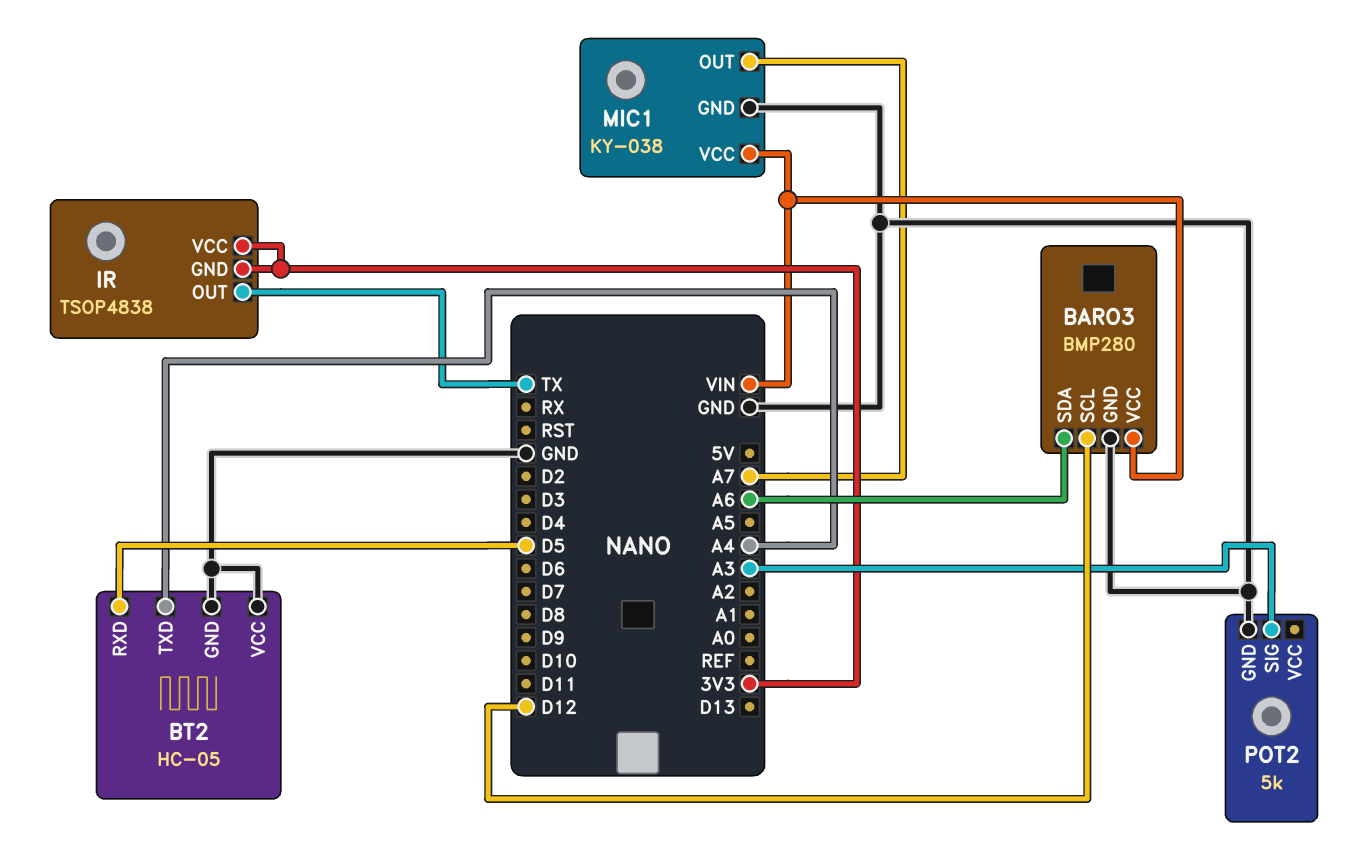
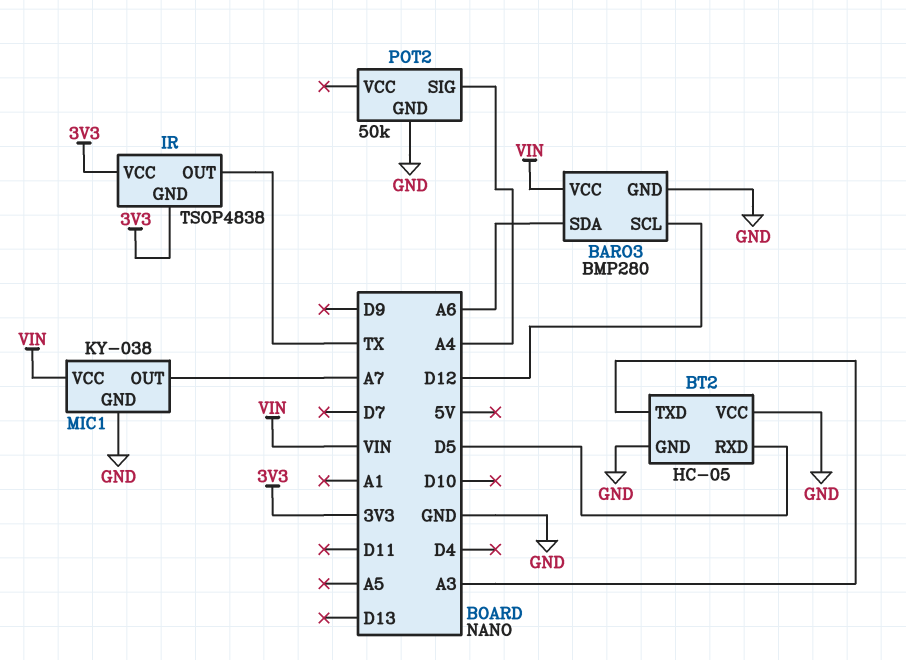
BT2 pin TXD: A4 -> A3
POT2: 5k -> 50k
POT2 pin SIG: A3 -> A4

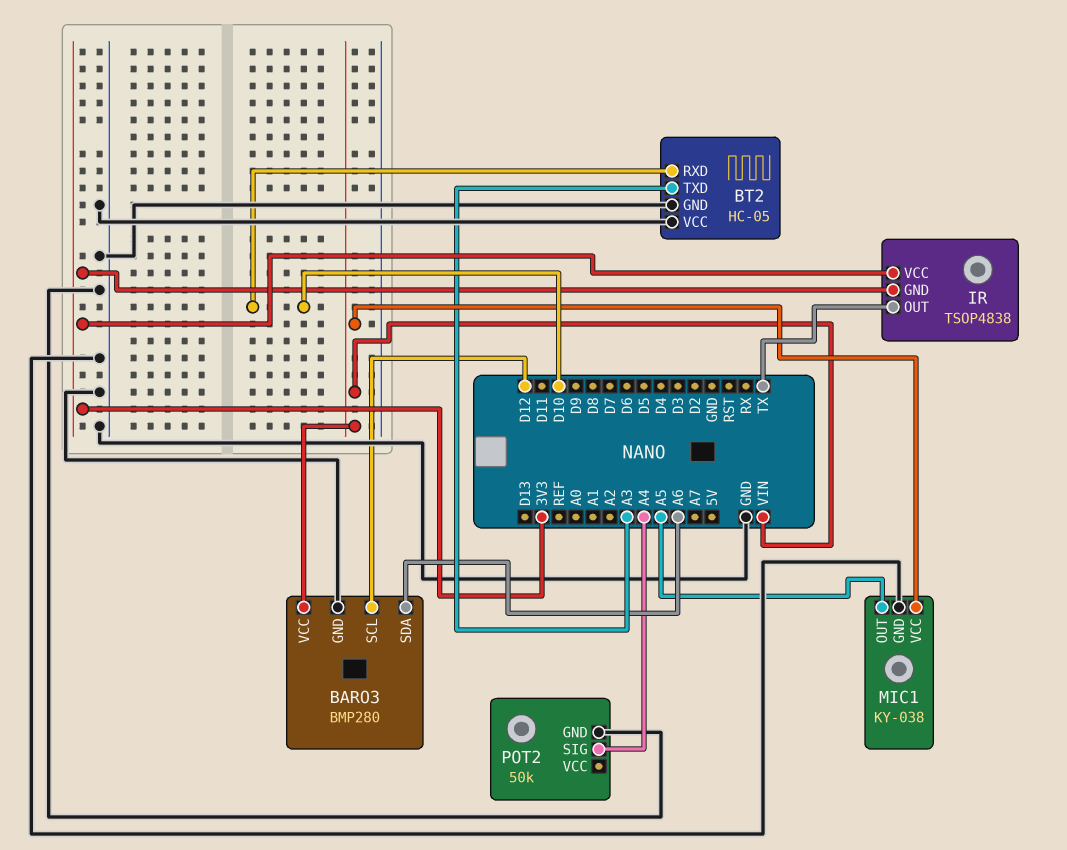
BT2 pin RXD: D5 -> D10
MIC1 pin OUT: A7 -> A5

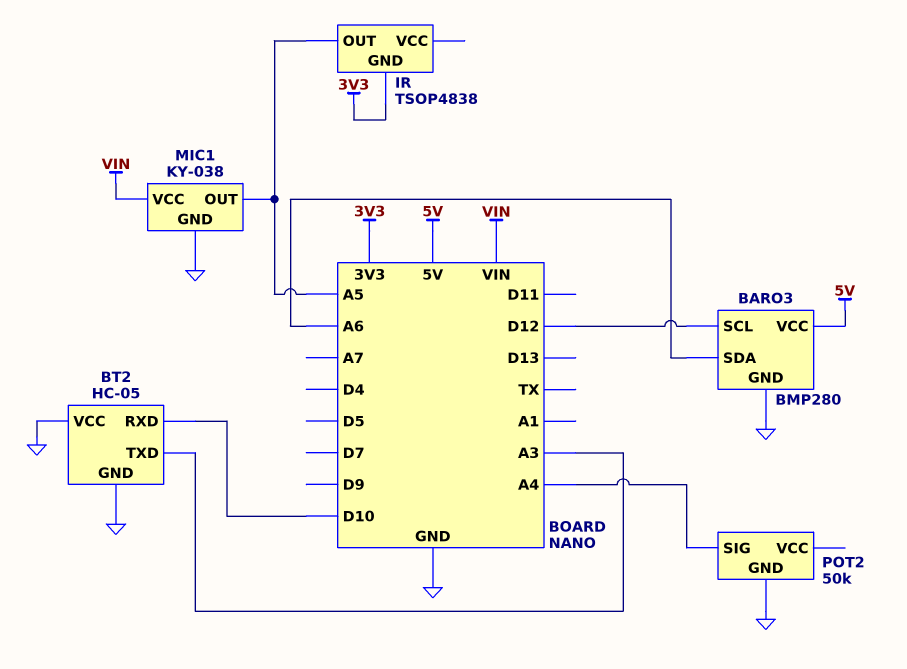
BARO3 pin VCC: VIN -> 5V
IR pin OUT: TX -> A5
IR pin VCC: 3V3 -> none

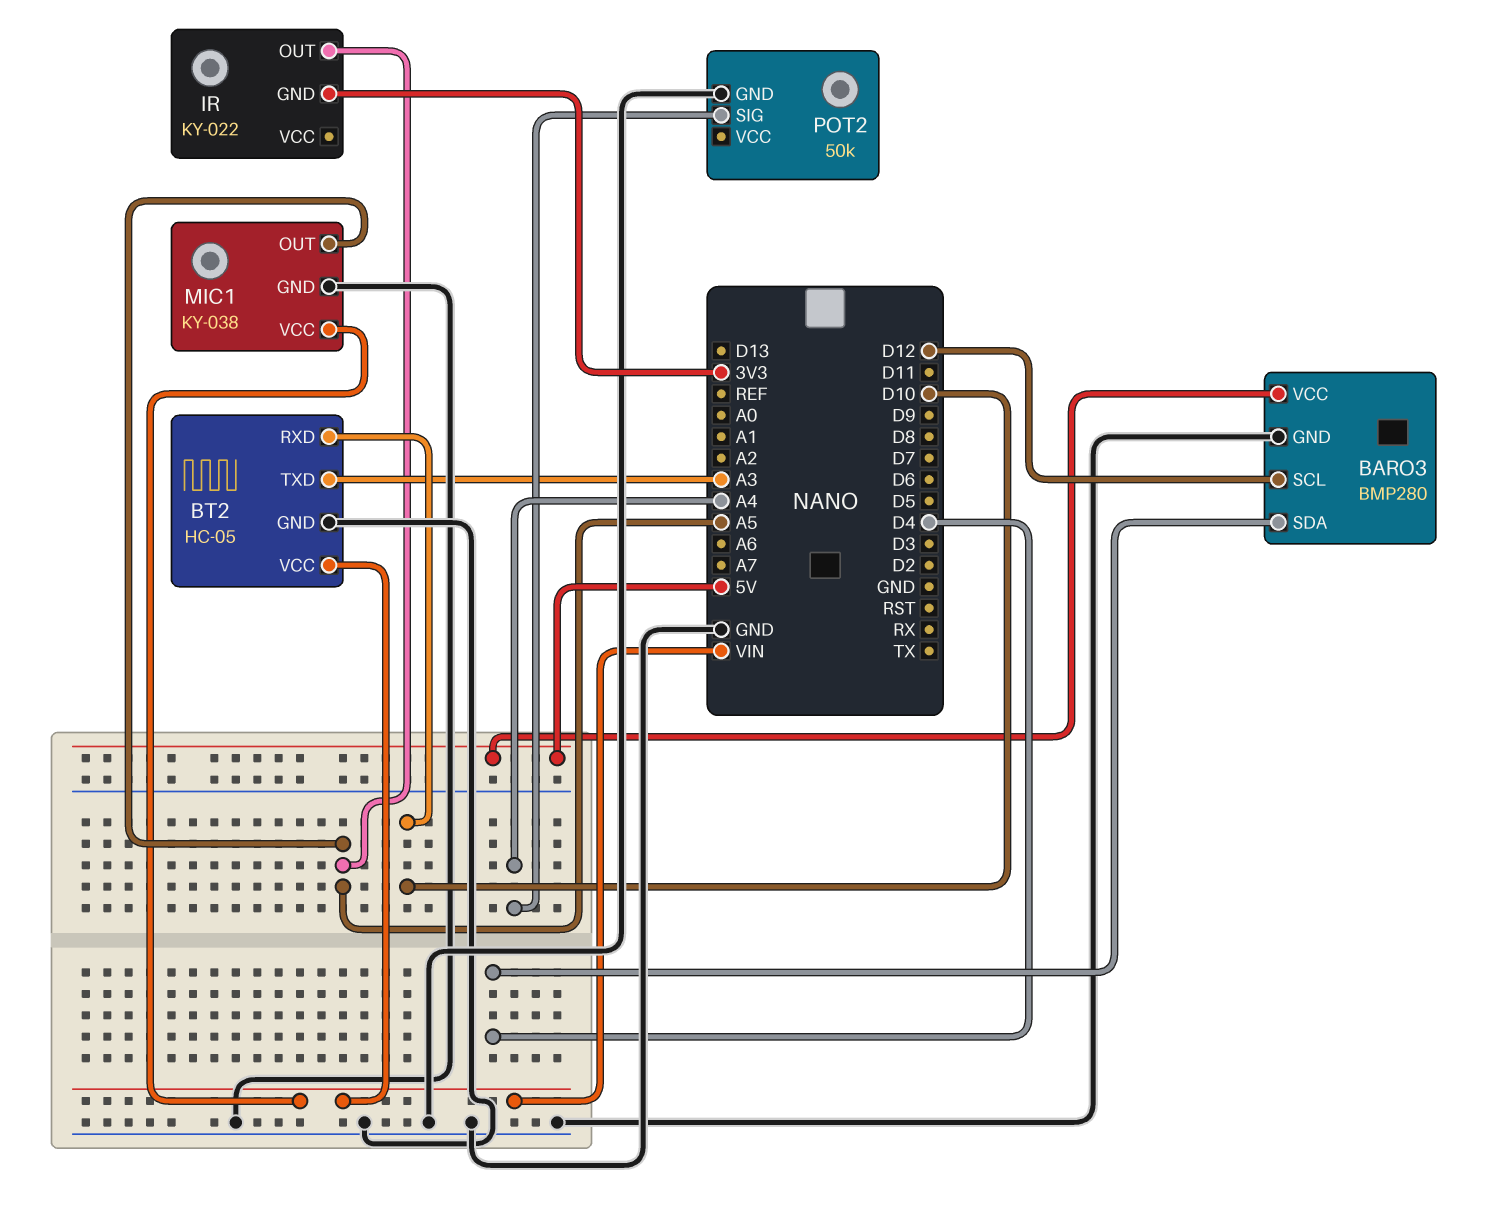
BARO3 pin SDA: A6 -> D4
BT2 pin VCC: GND -> VIN
IR: TSOP4838 -> KY-022

